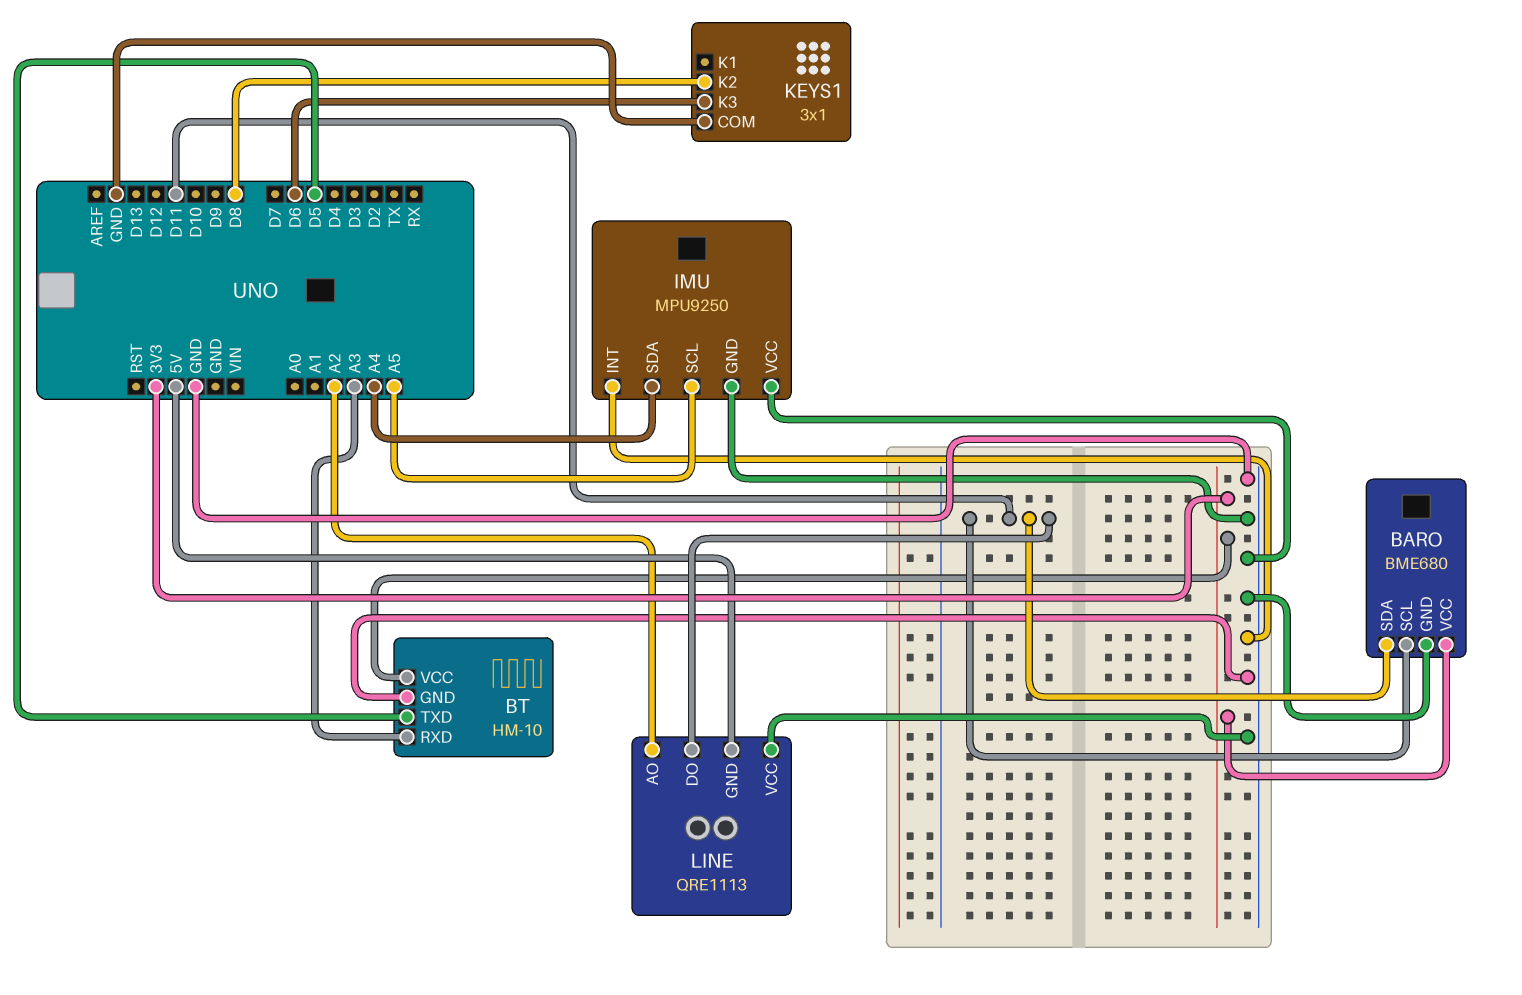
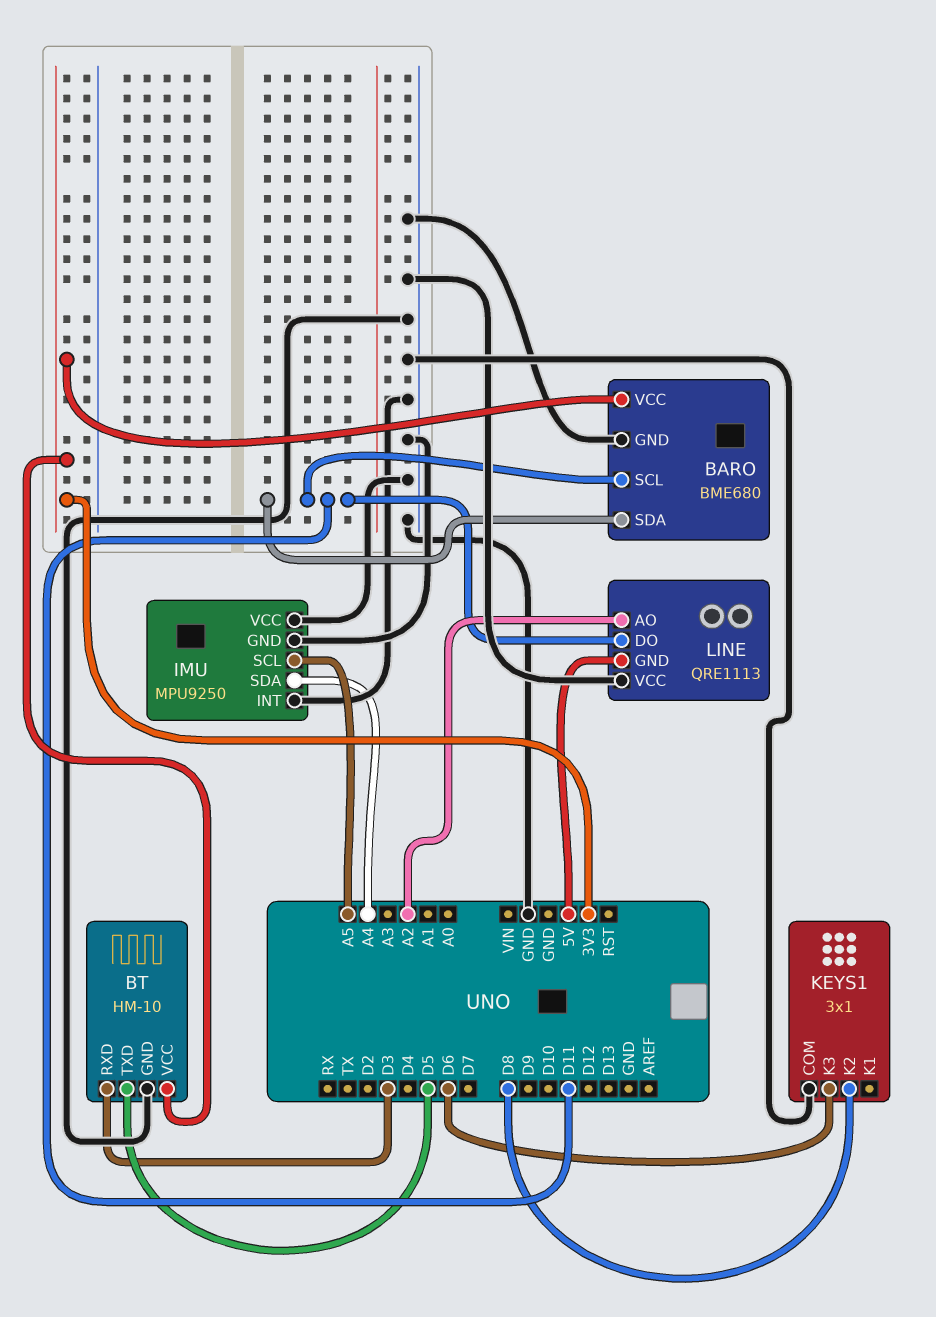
BT pin RXD: A3 -> D3

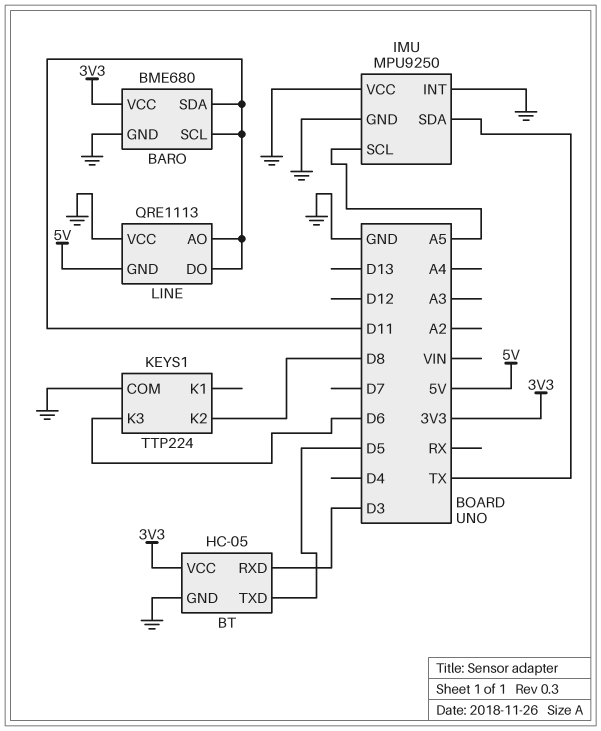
BT: HM-10 -> HC-05
IMU pin SDA: A4 -> TX
KEYS1: 3x1 -> TTP224
LINE pin AO: A2 -> D11

